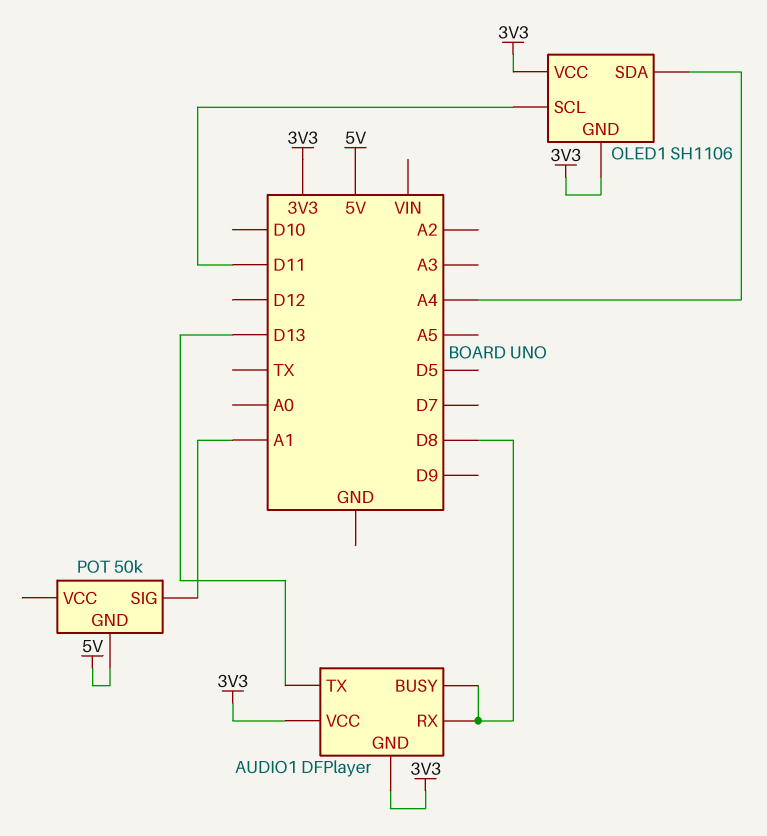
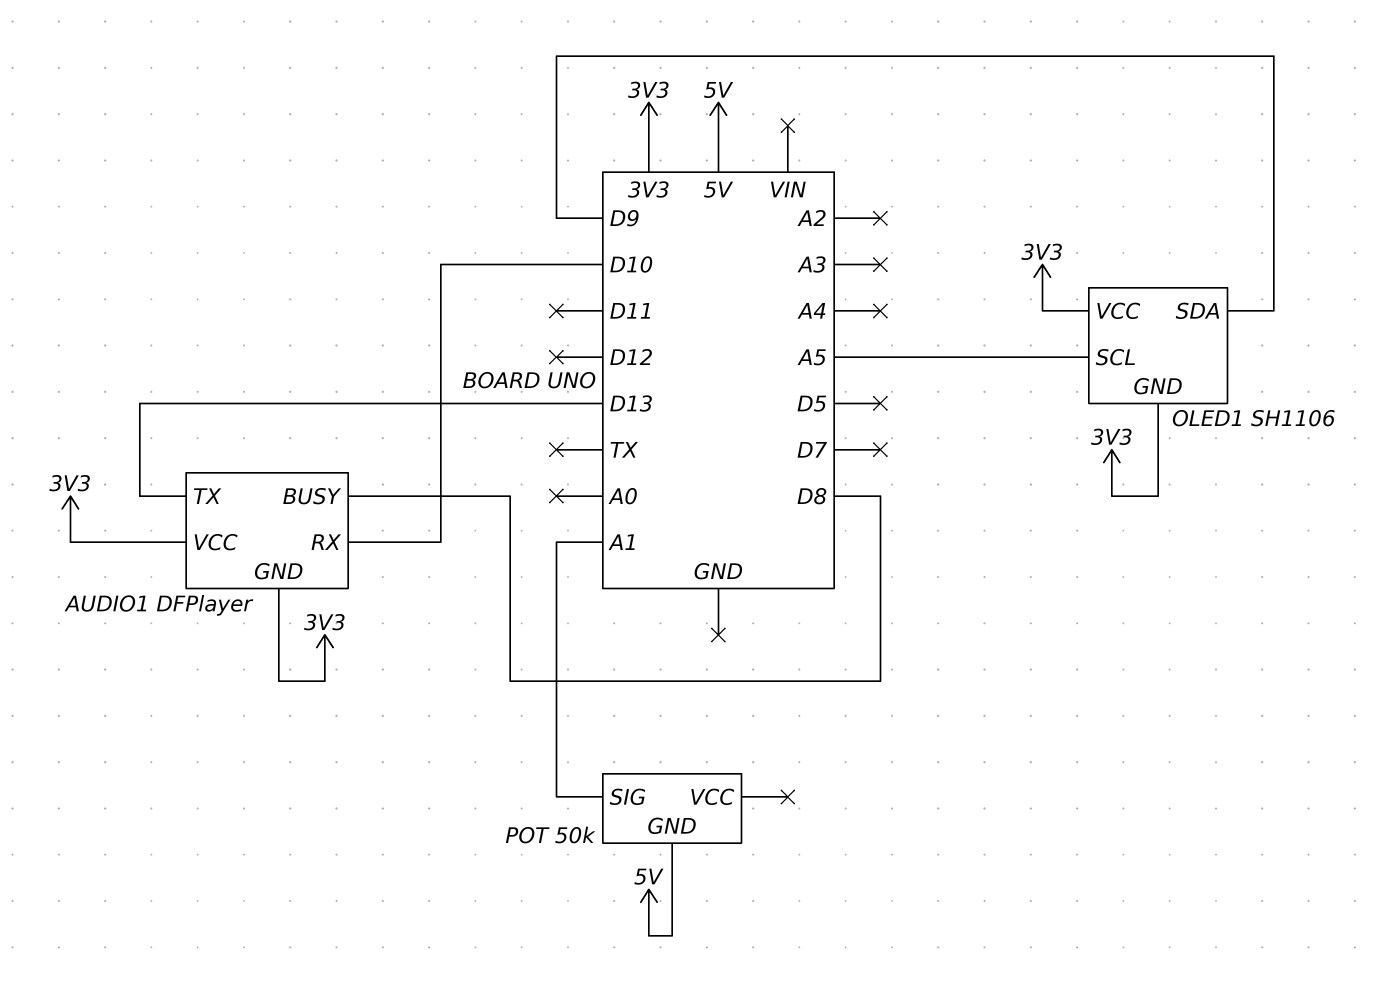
AUDIO1 pin RX: D8 -> D10
OLED1 pin SCL: D11 -> A5
OLED1 pin SDA: A4 -> D9

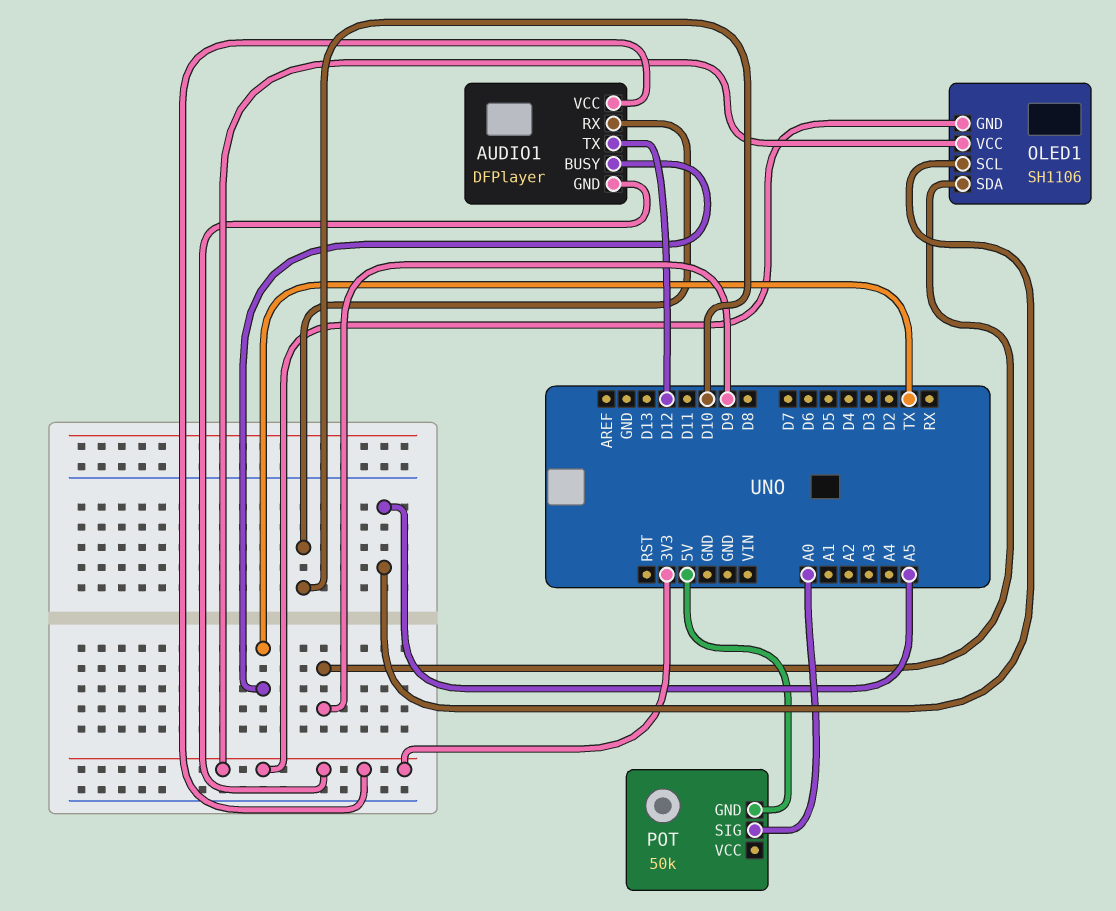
AUDIO1 pin BUSY: D8 -> TX
AUDIO1 pin TX: D13 -> D12
POT pin SIG: A1 -> A0

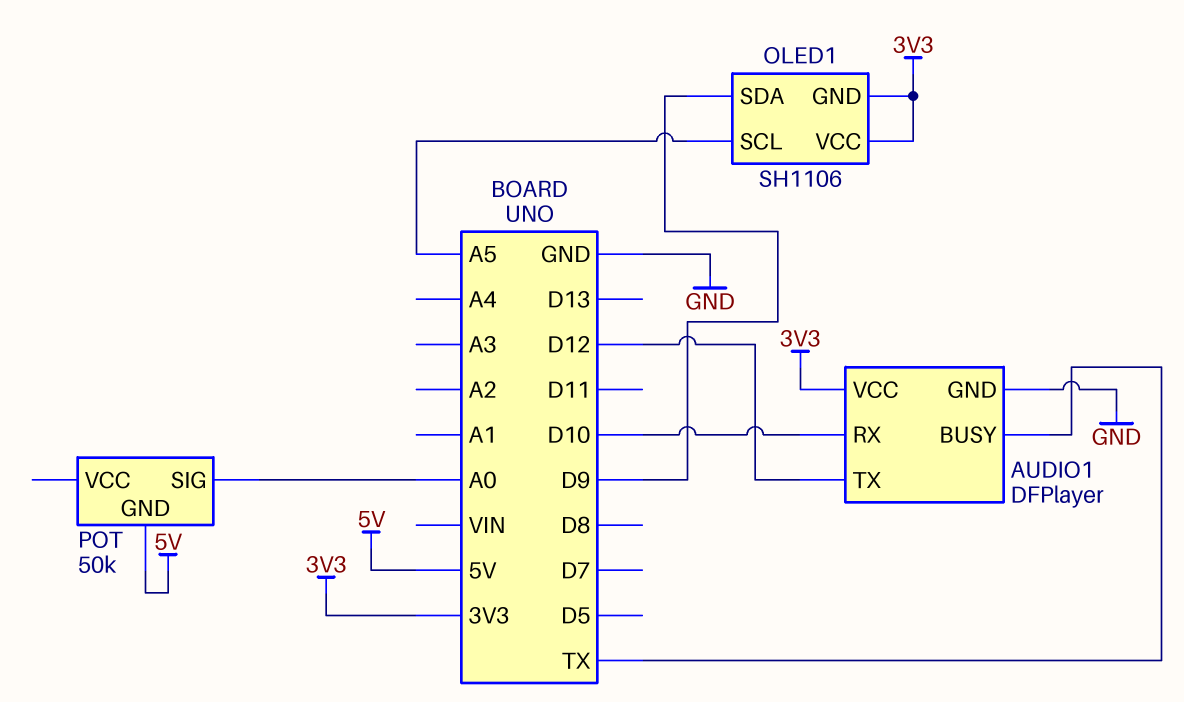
AUDIO1 pin GND: 3V3 -> GND

